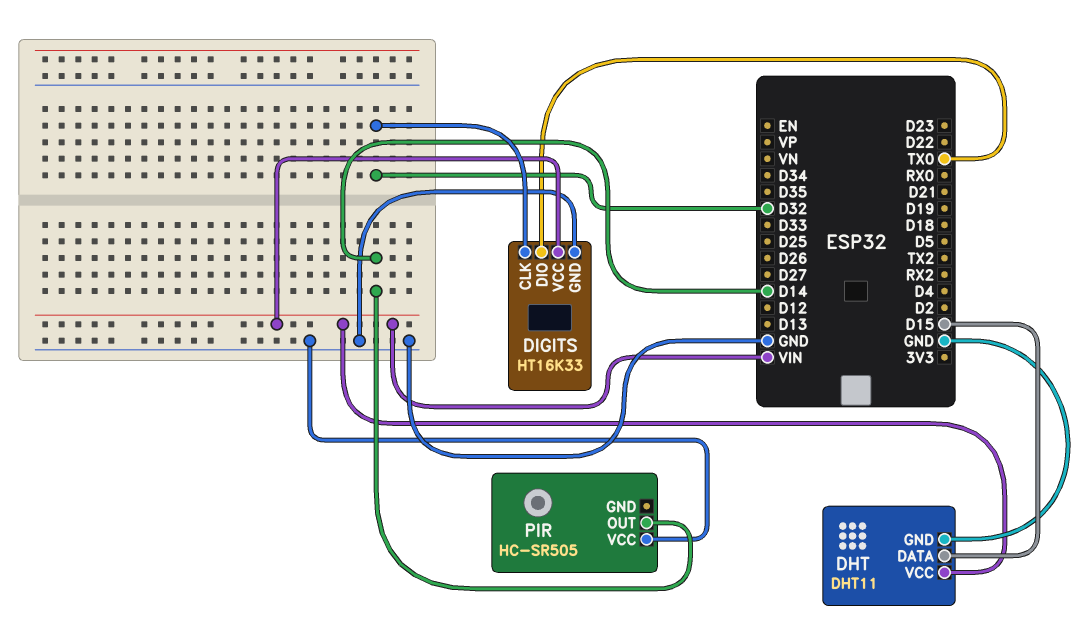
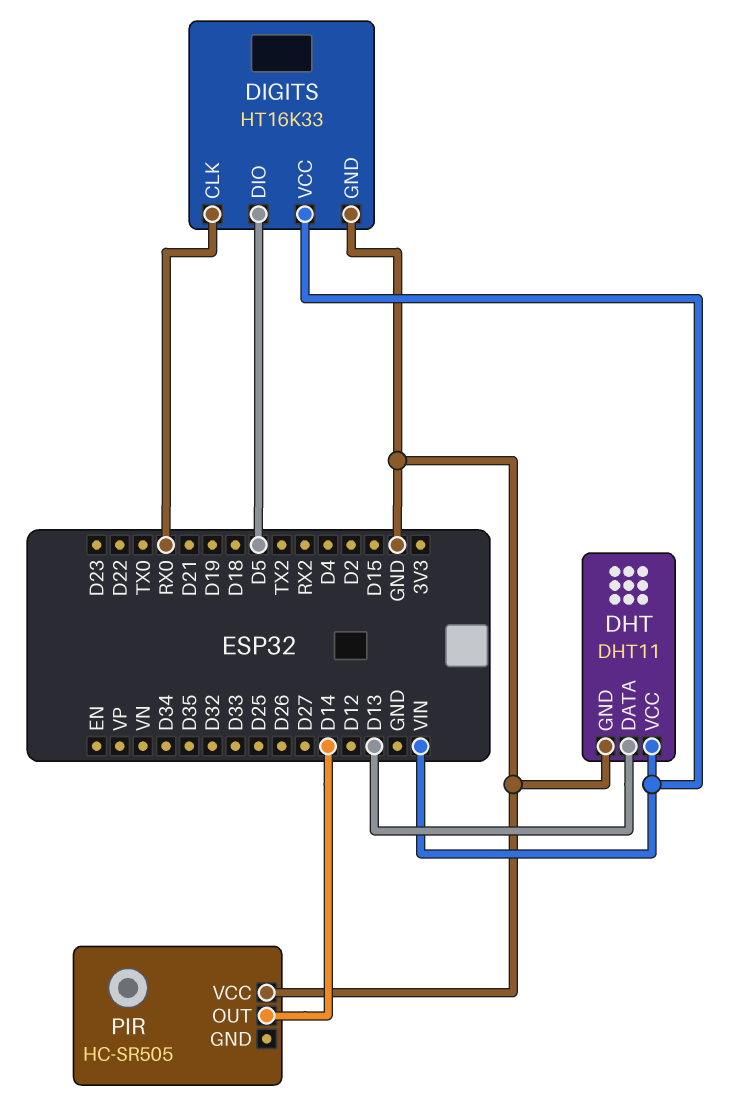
DHT pin DATA: D15 -> D13
DIGITS pin CLK: D32 -> RX0
DIGITS pin DIO: TX0 -> D5

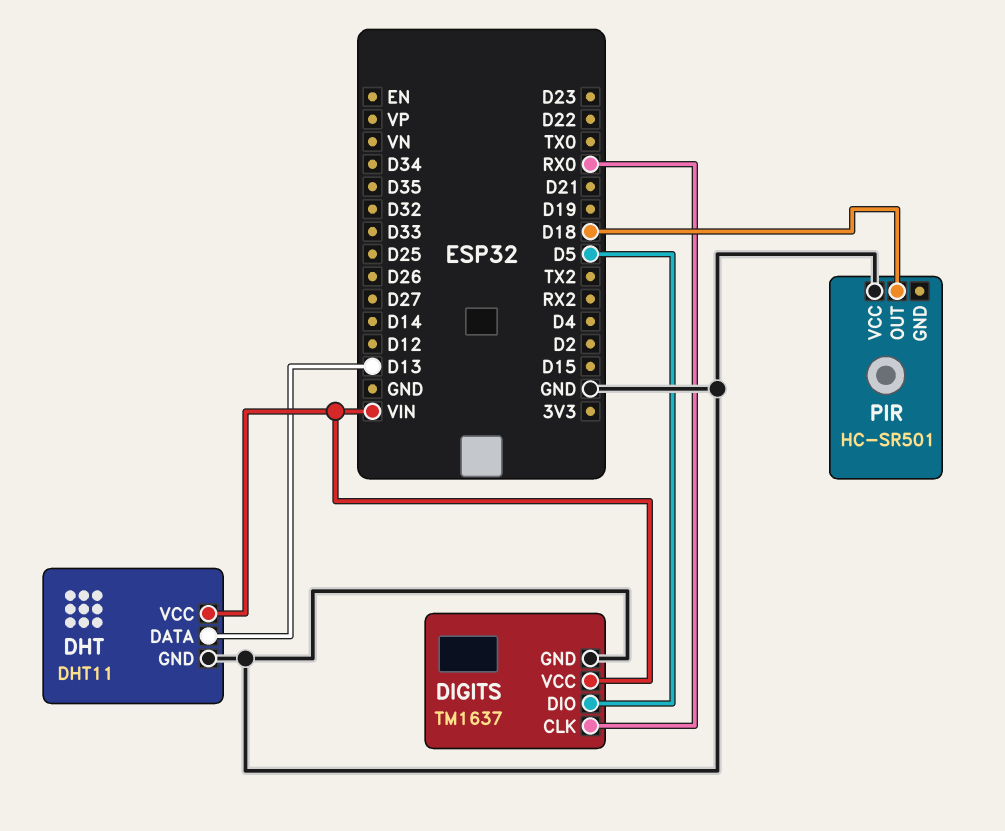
DIGITS: HT16K33 -> TM1637
PIR: HC-SR505 -> HC-SR501
PIR pin OUT: D14 -> D18

